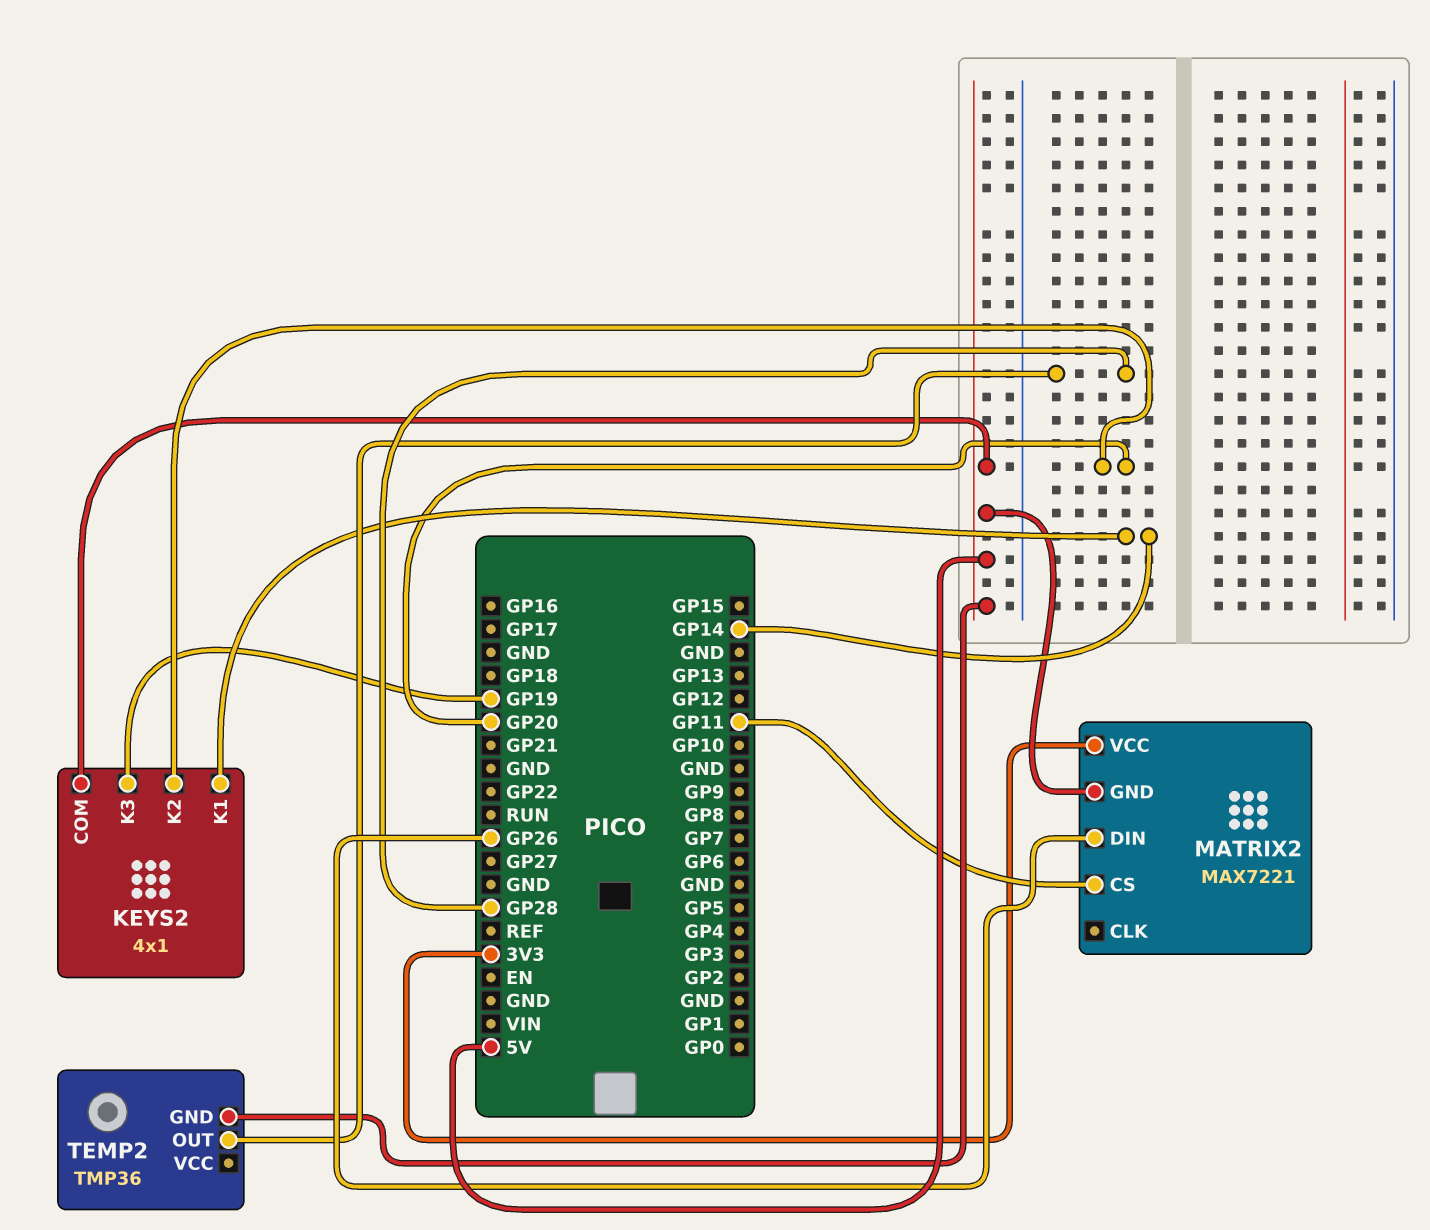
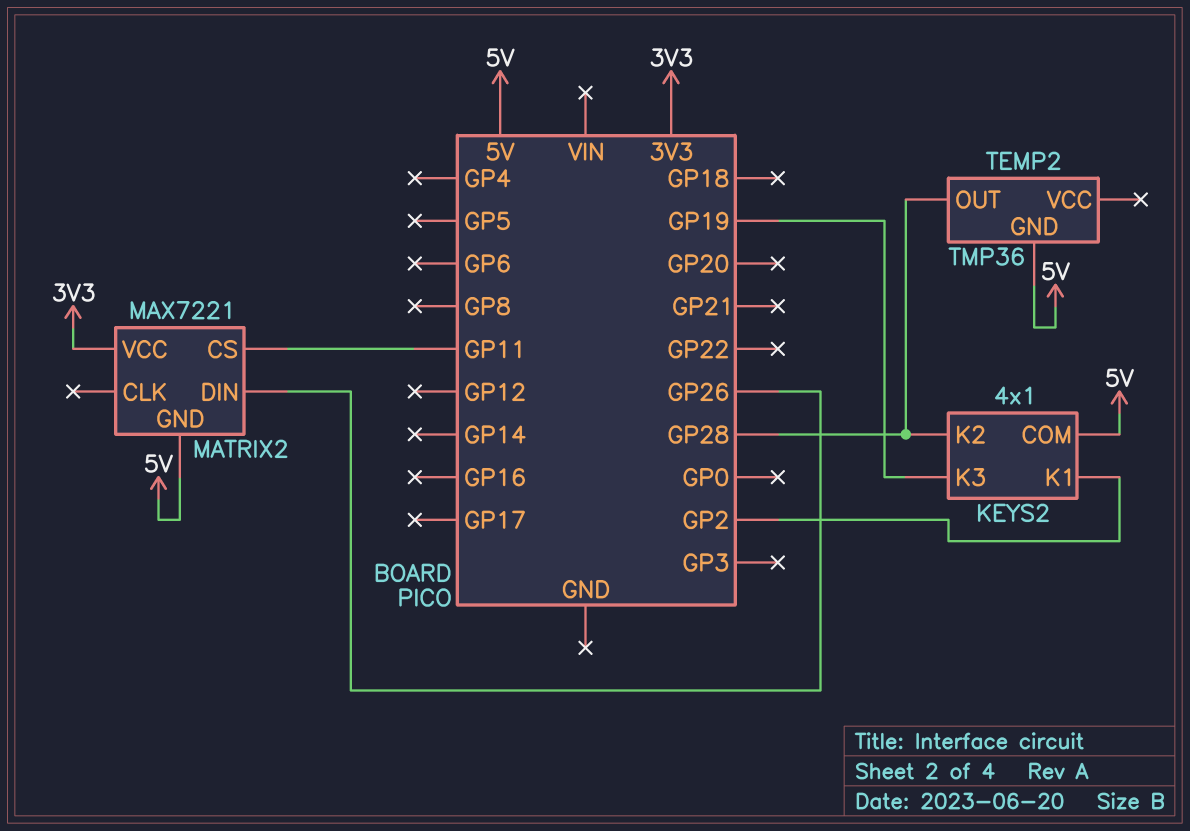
KEYS2 pin K1: GP14 -> GP2
KEYS2 pin K2: GP20 -> GP28

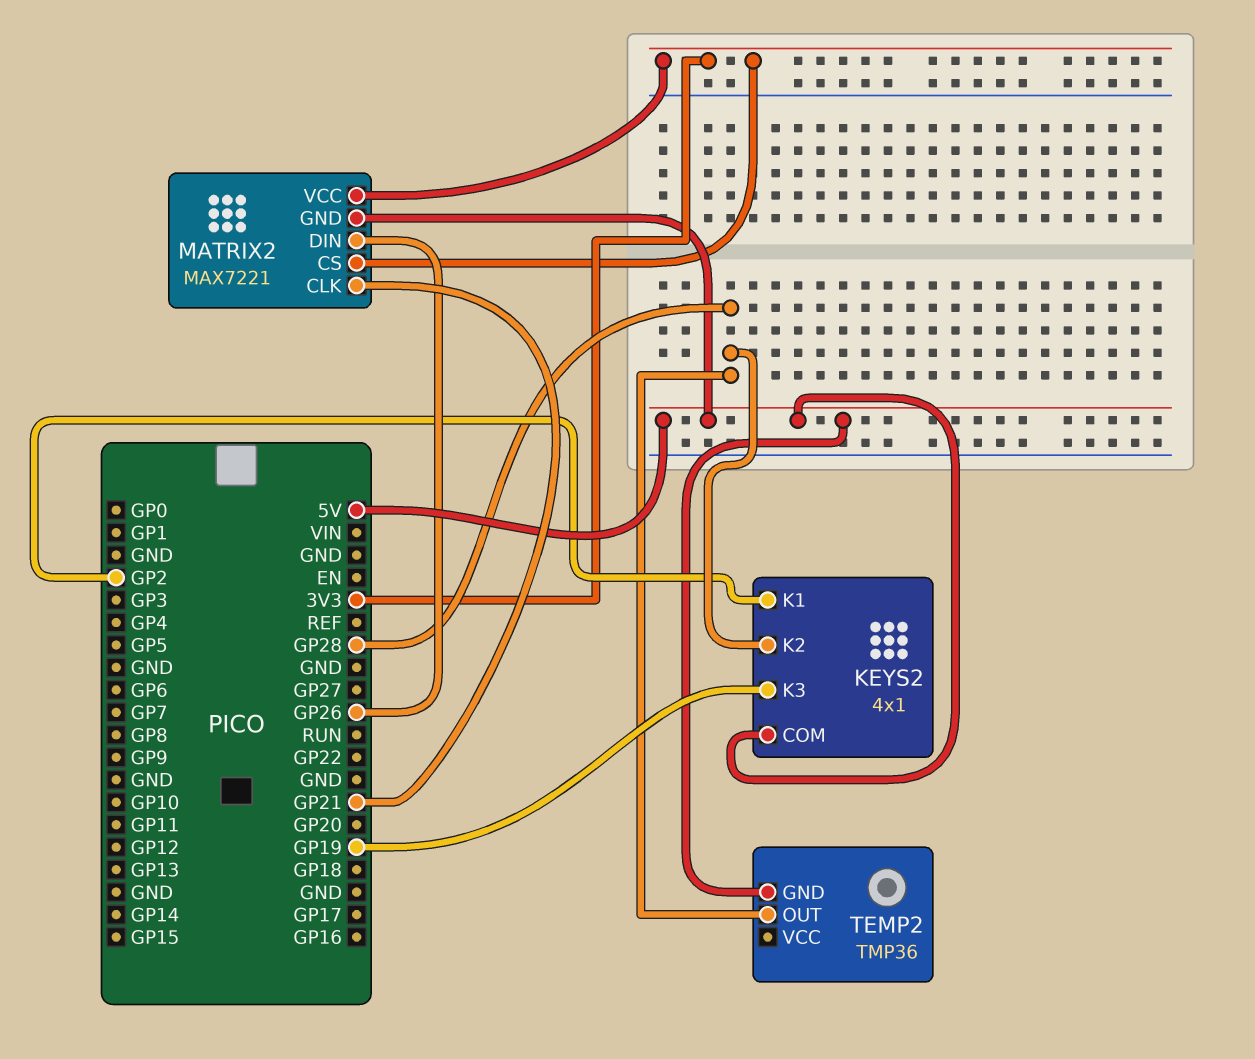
MATRIX2 pin CLK: none -> GP21
MATRIX2 pin CS: GP11 -> 3V3

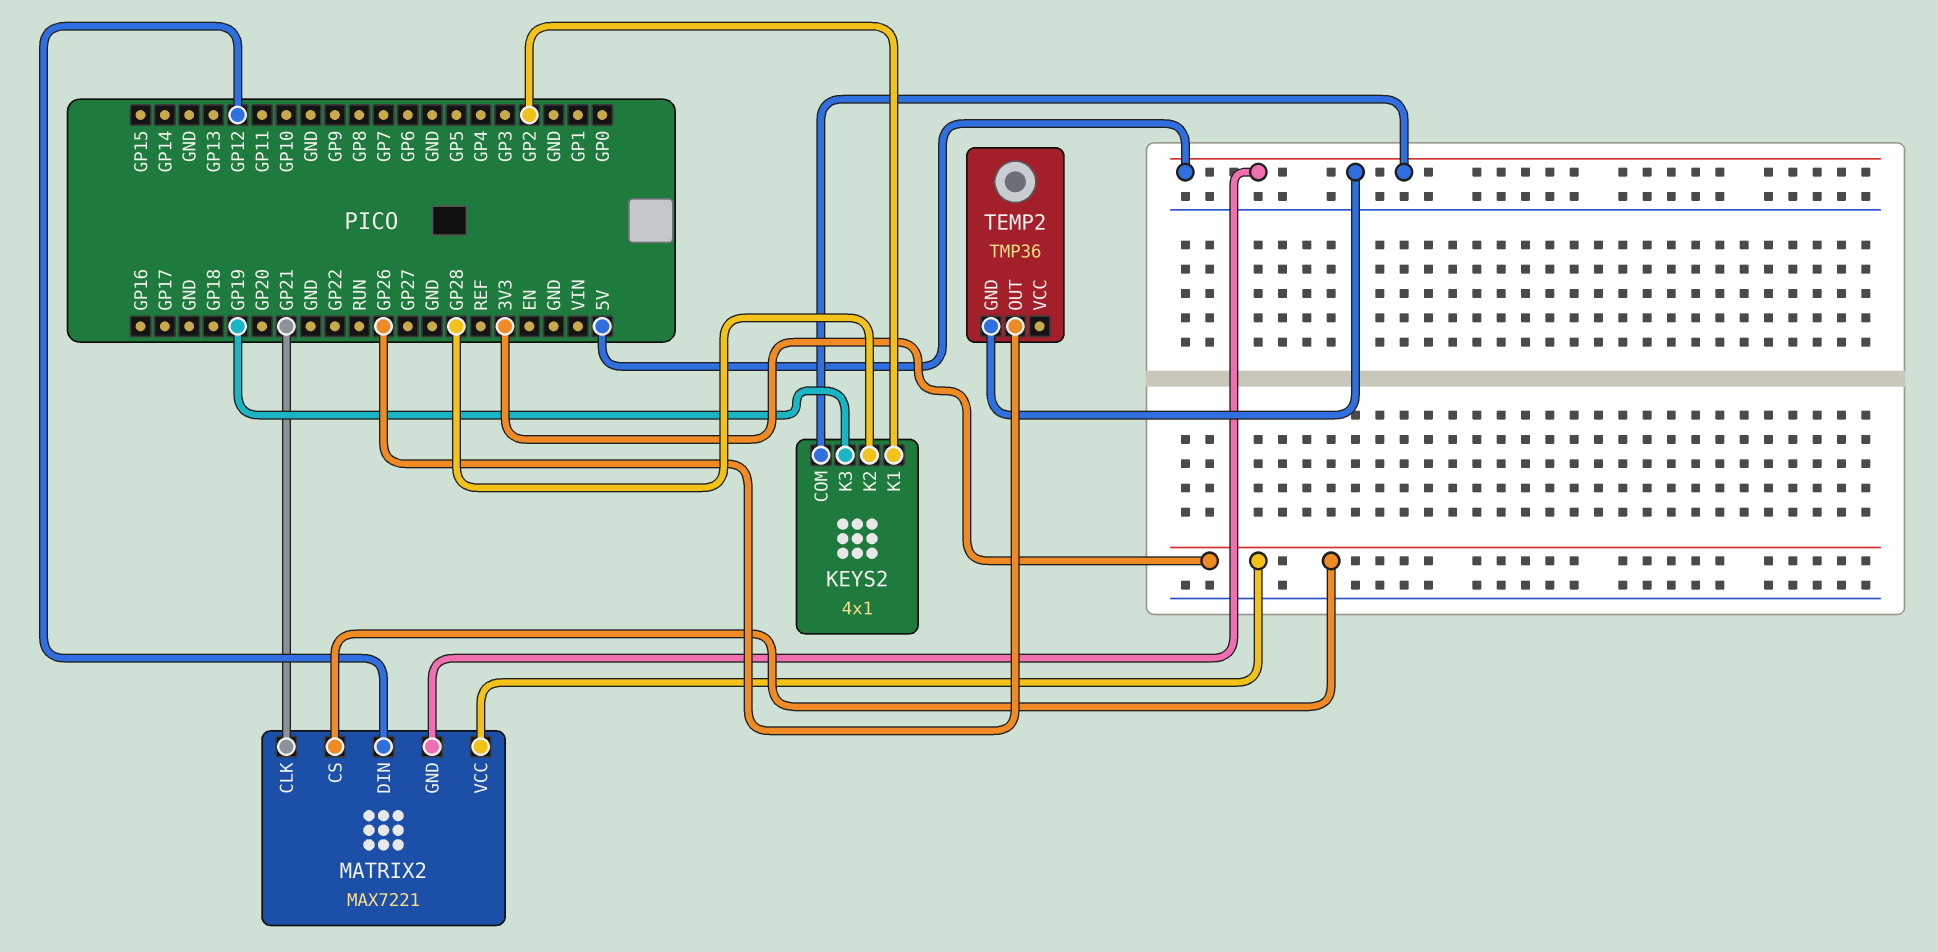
MATRIX2 pin DIN: GP26 -> GP12
TEMP2 pin OUT: GP28 -> GP26

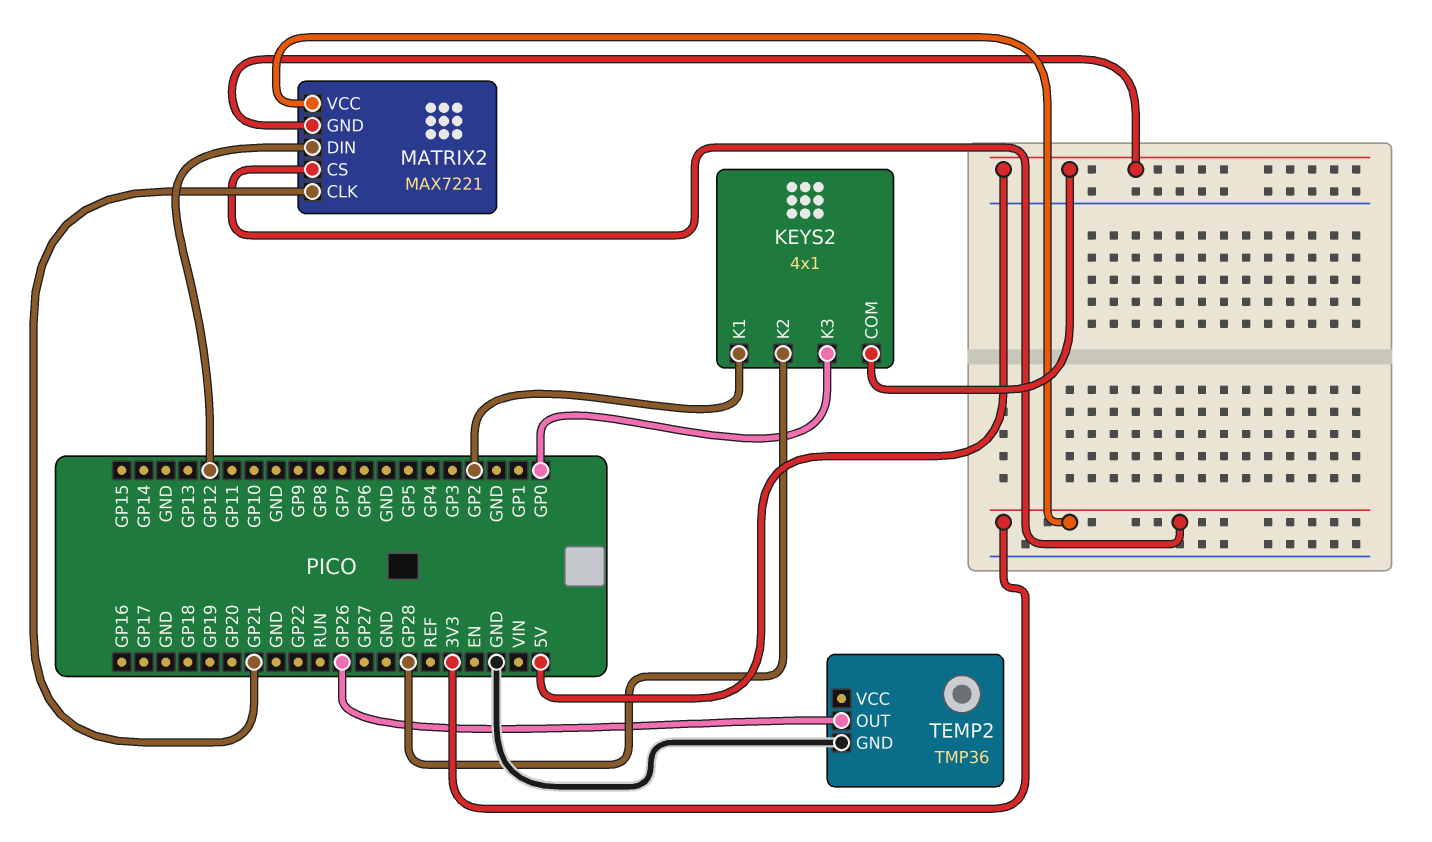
KEYS2 pin K3: GP19 -> GP0
TEMP2 pin GND: 5V -> GND

